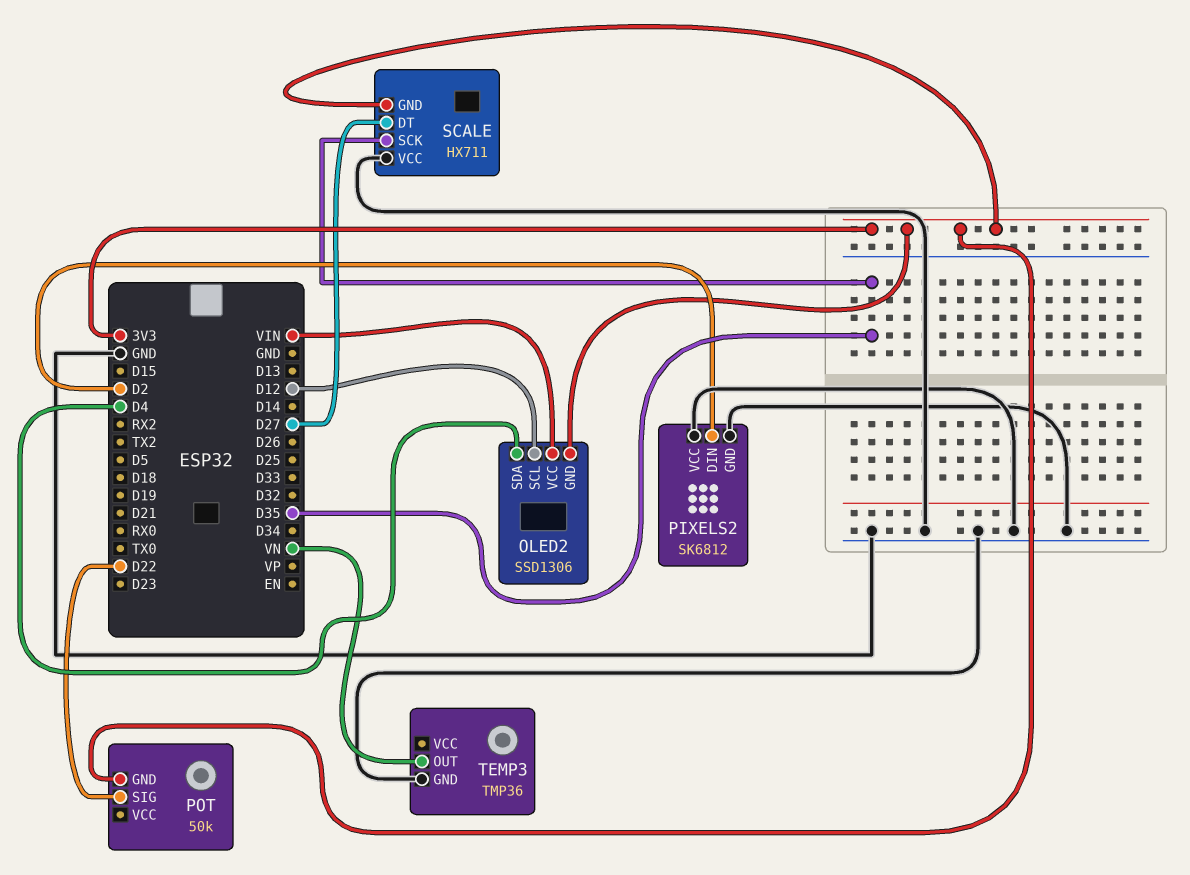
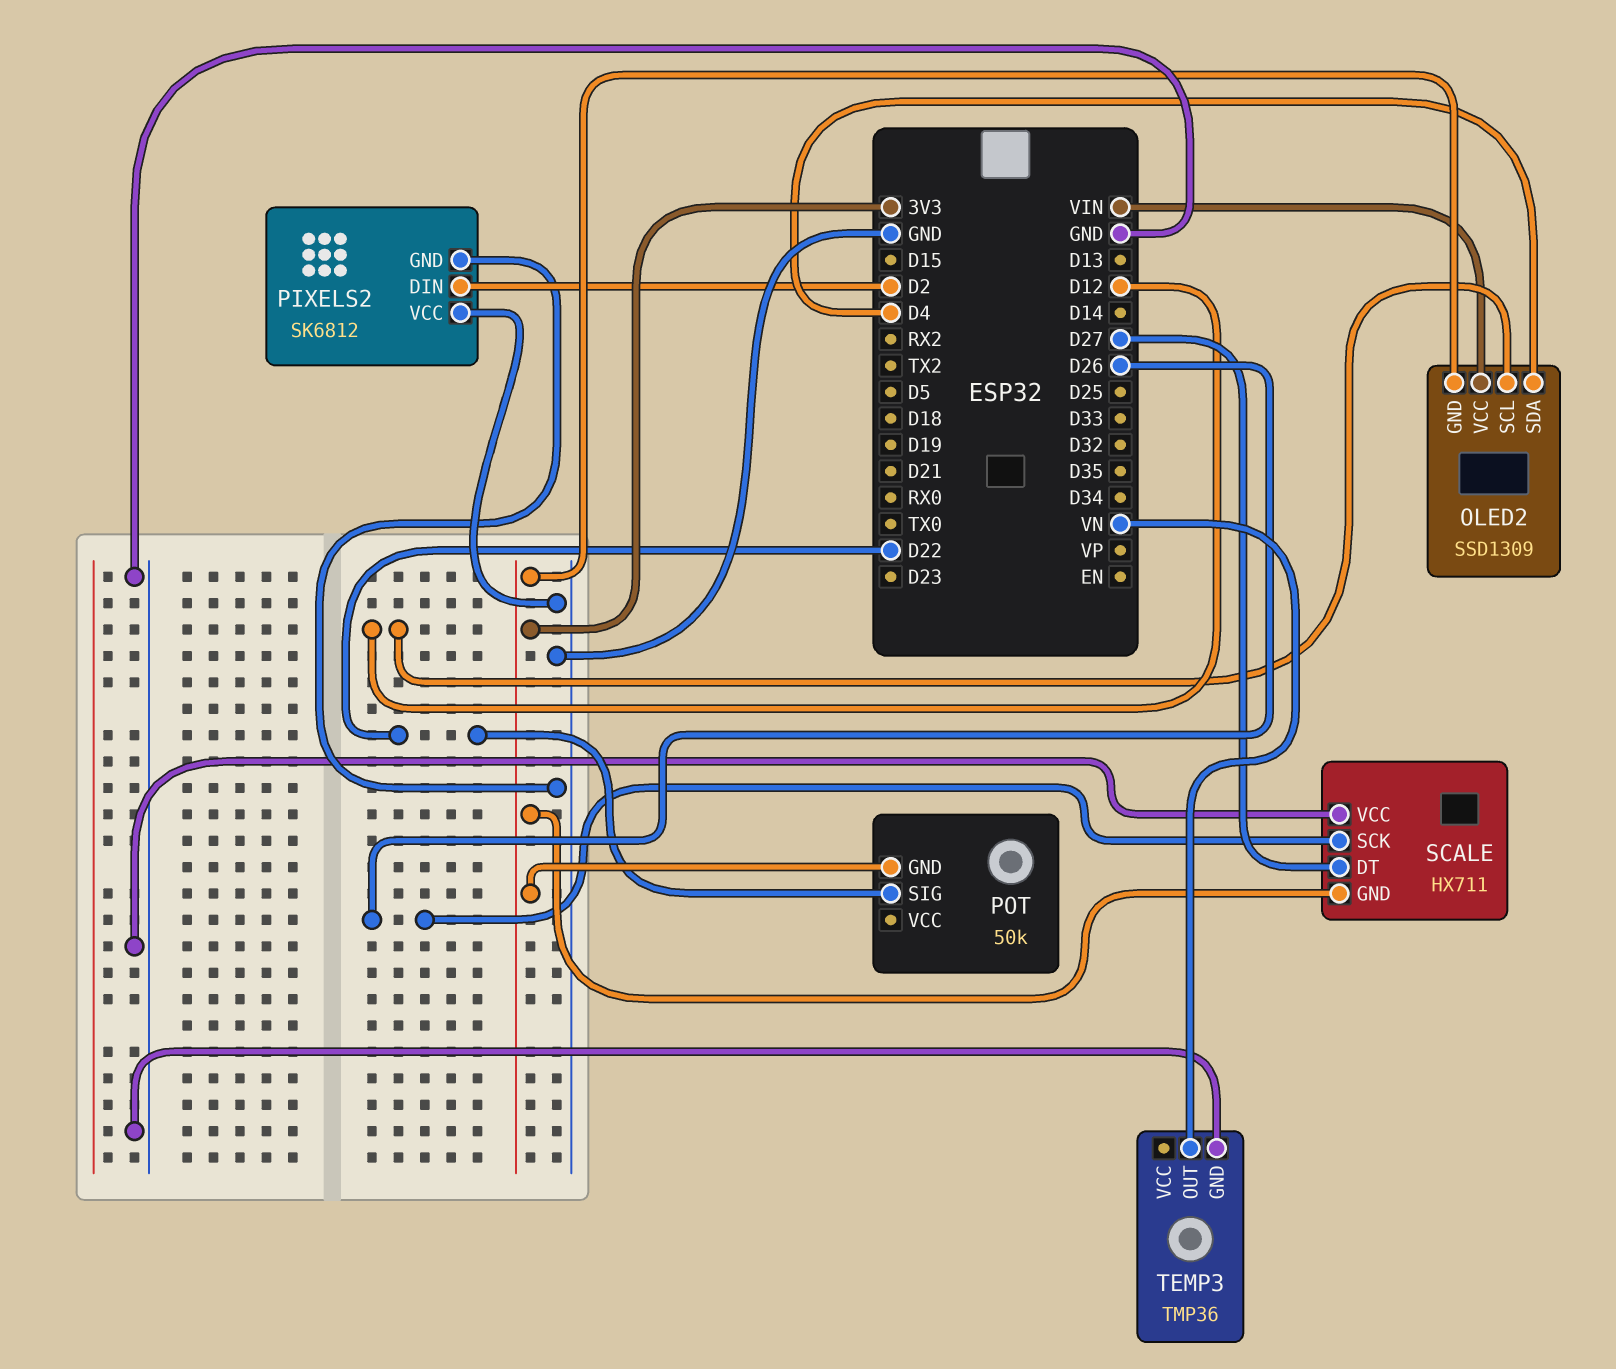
OLED2: SSD1306 -> SSD1309
SCALE pin SCK: D35 -> D26

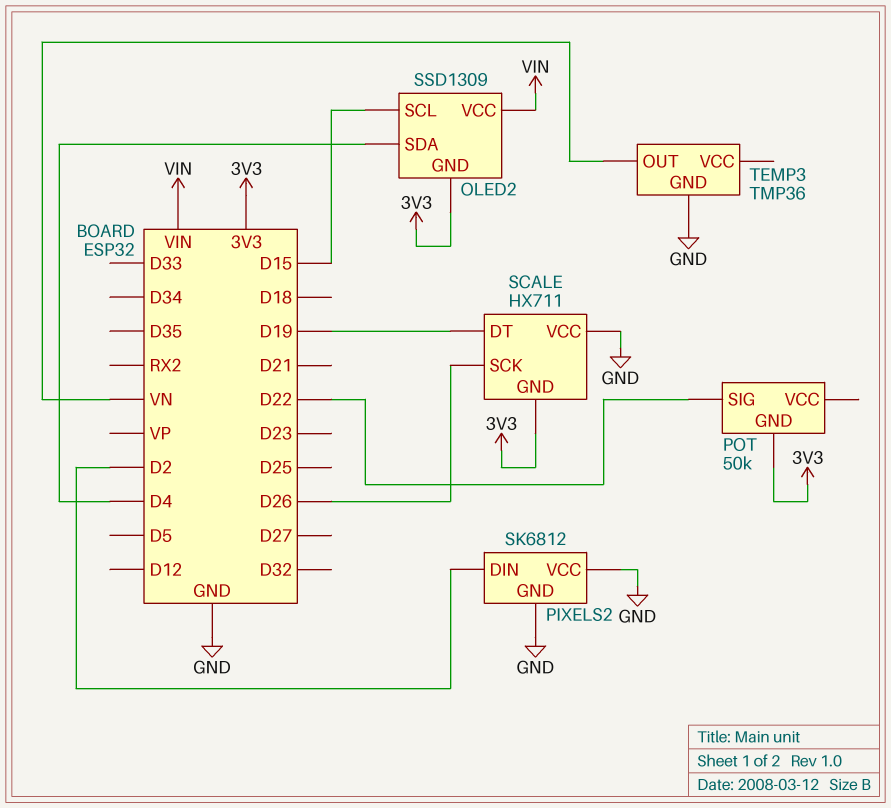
OLED2 pin SCL: D12 -> D15
SCALE pin DT: D27 -> D19

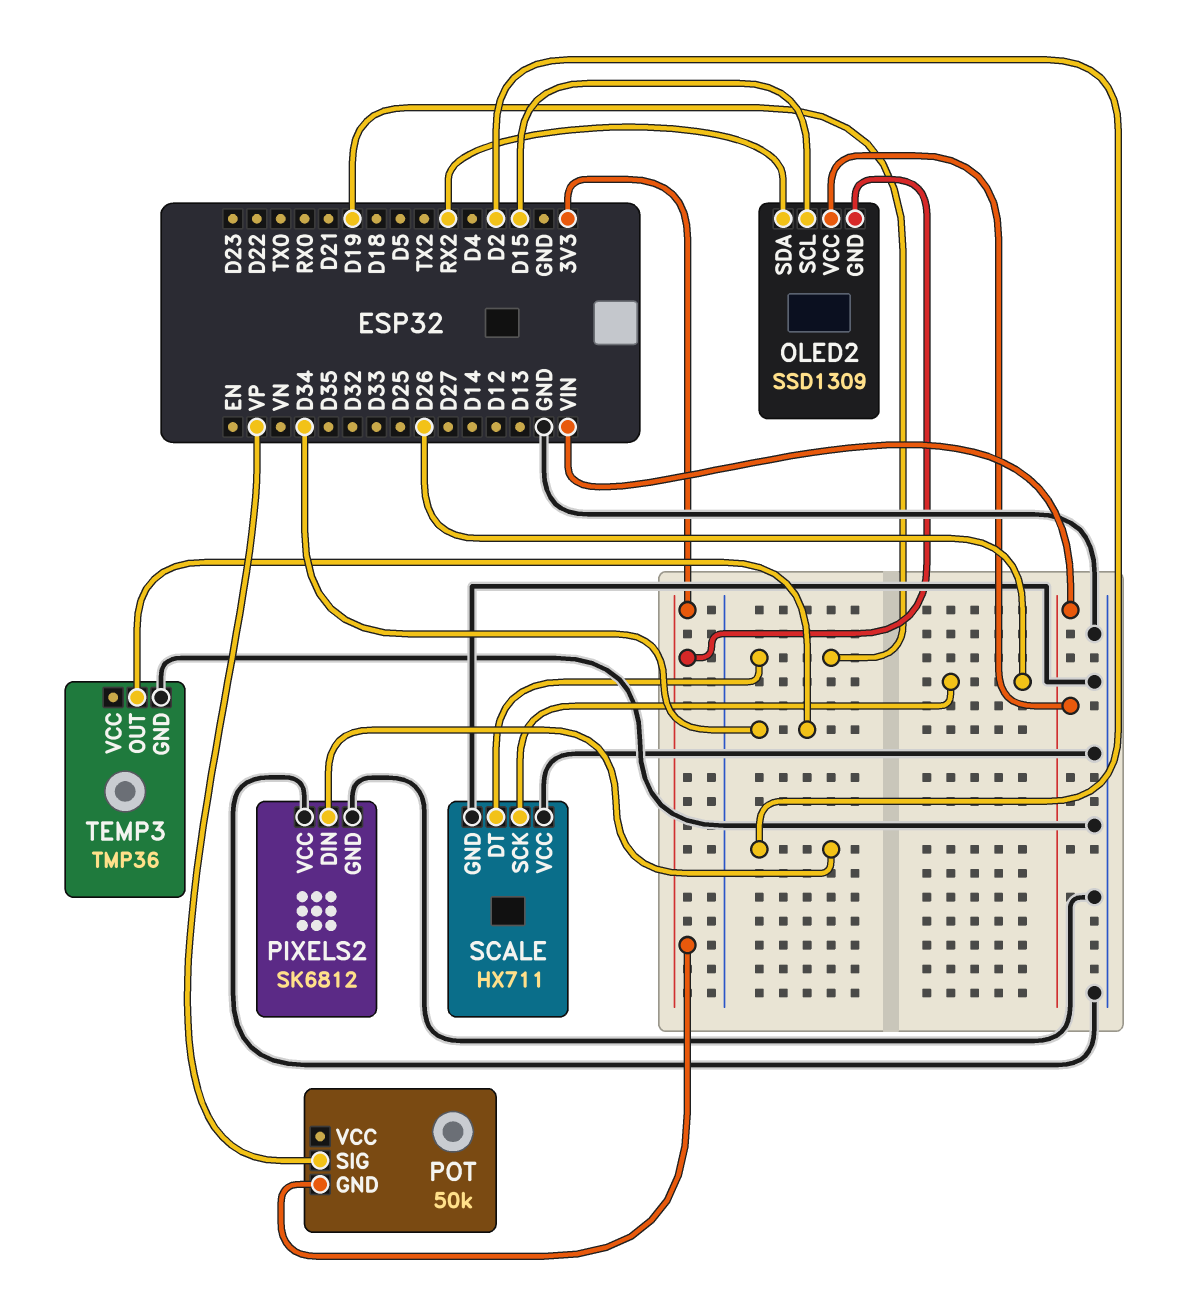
OLED2 pin SDA: D4 -> RX2
POT pin SIG: D22 -> VP
SCALE pin GND: 3V3 -> GND
TEMP3 pin OUT: VN -> D34

